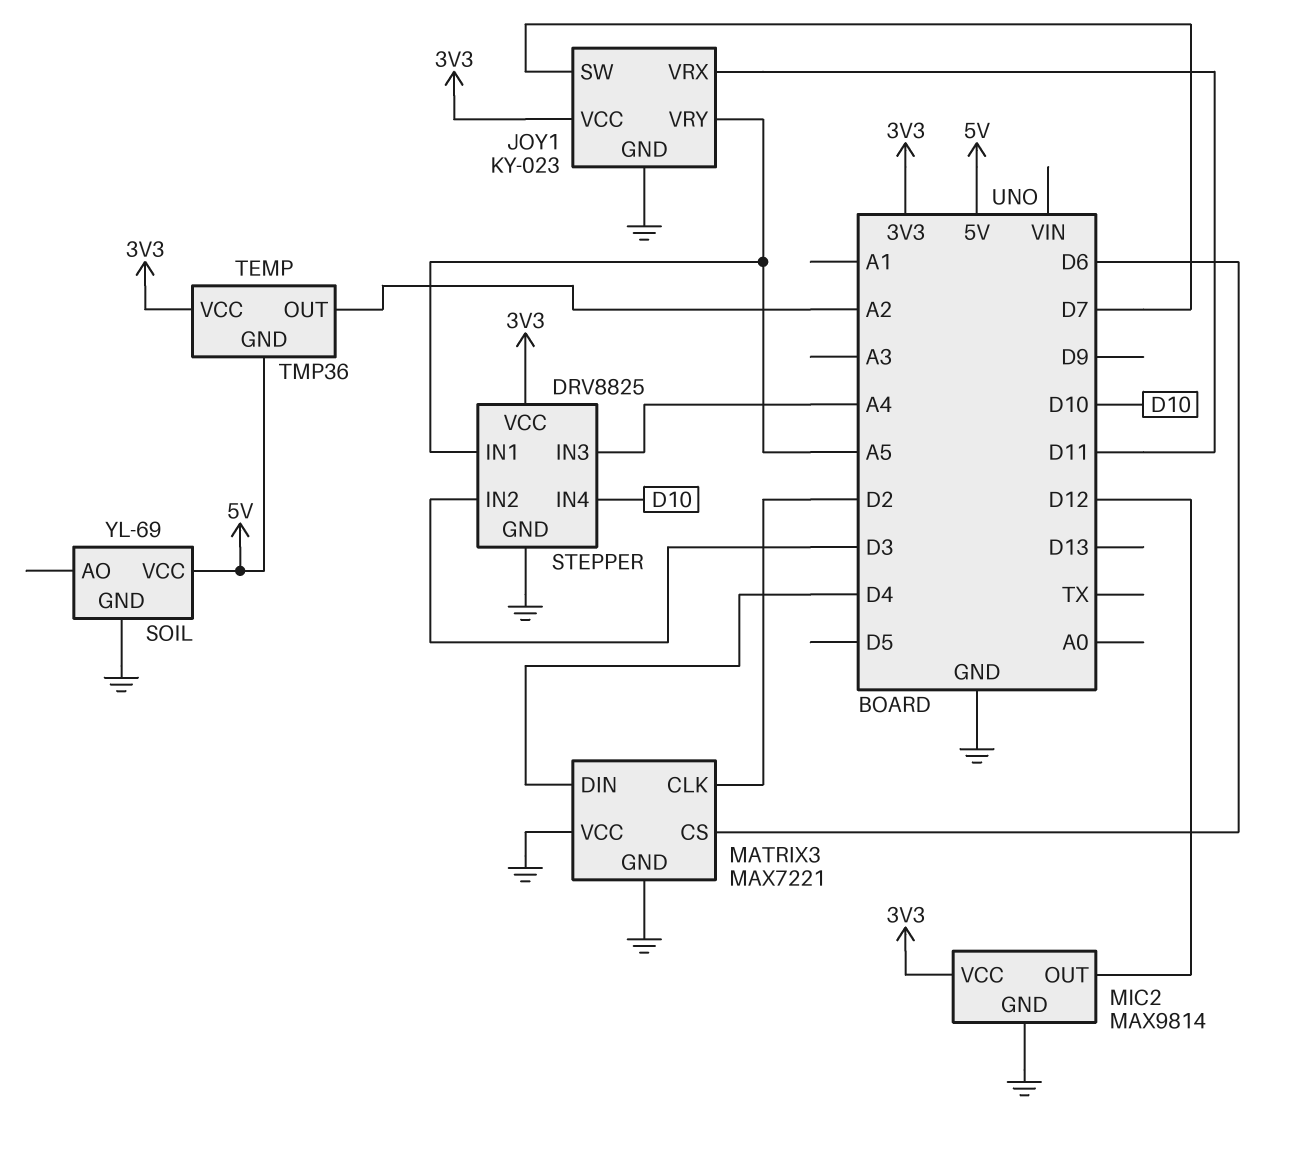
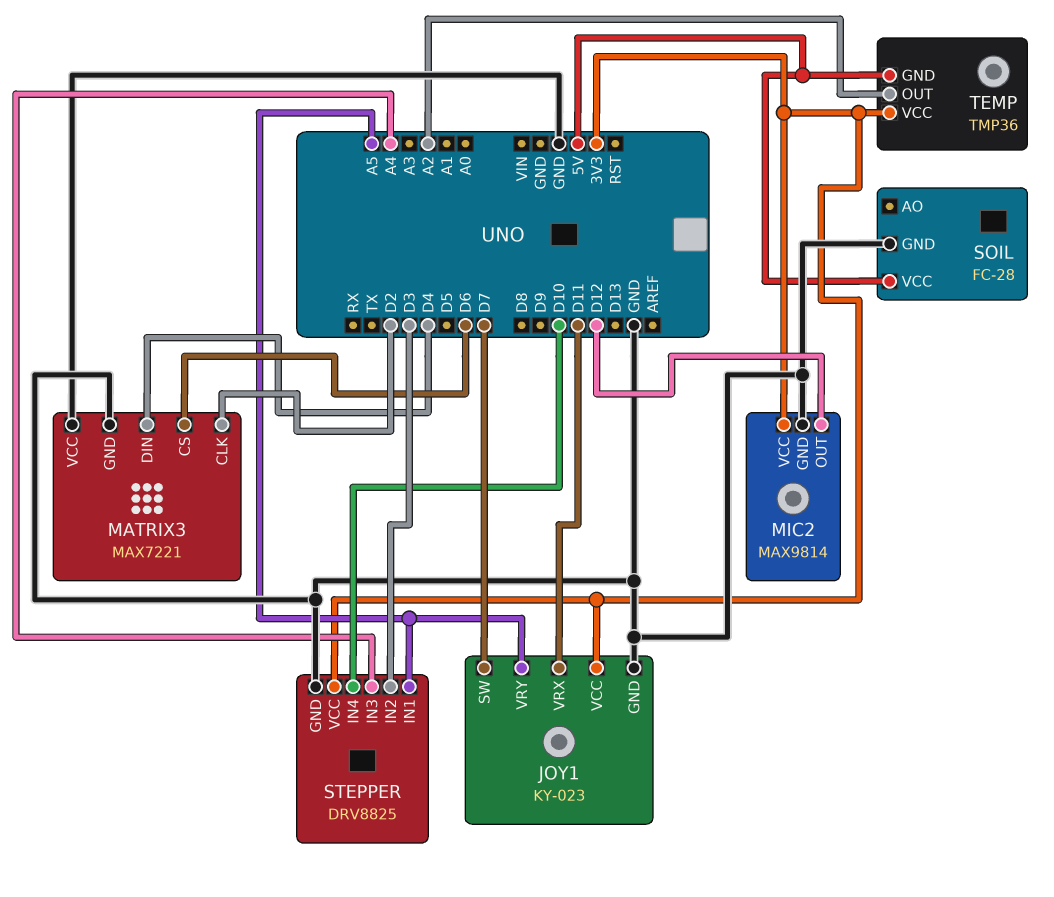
SOIL: YL-69 -> FC-28

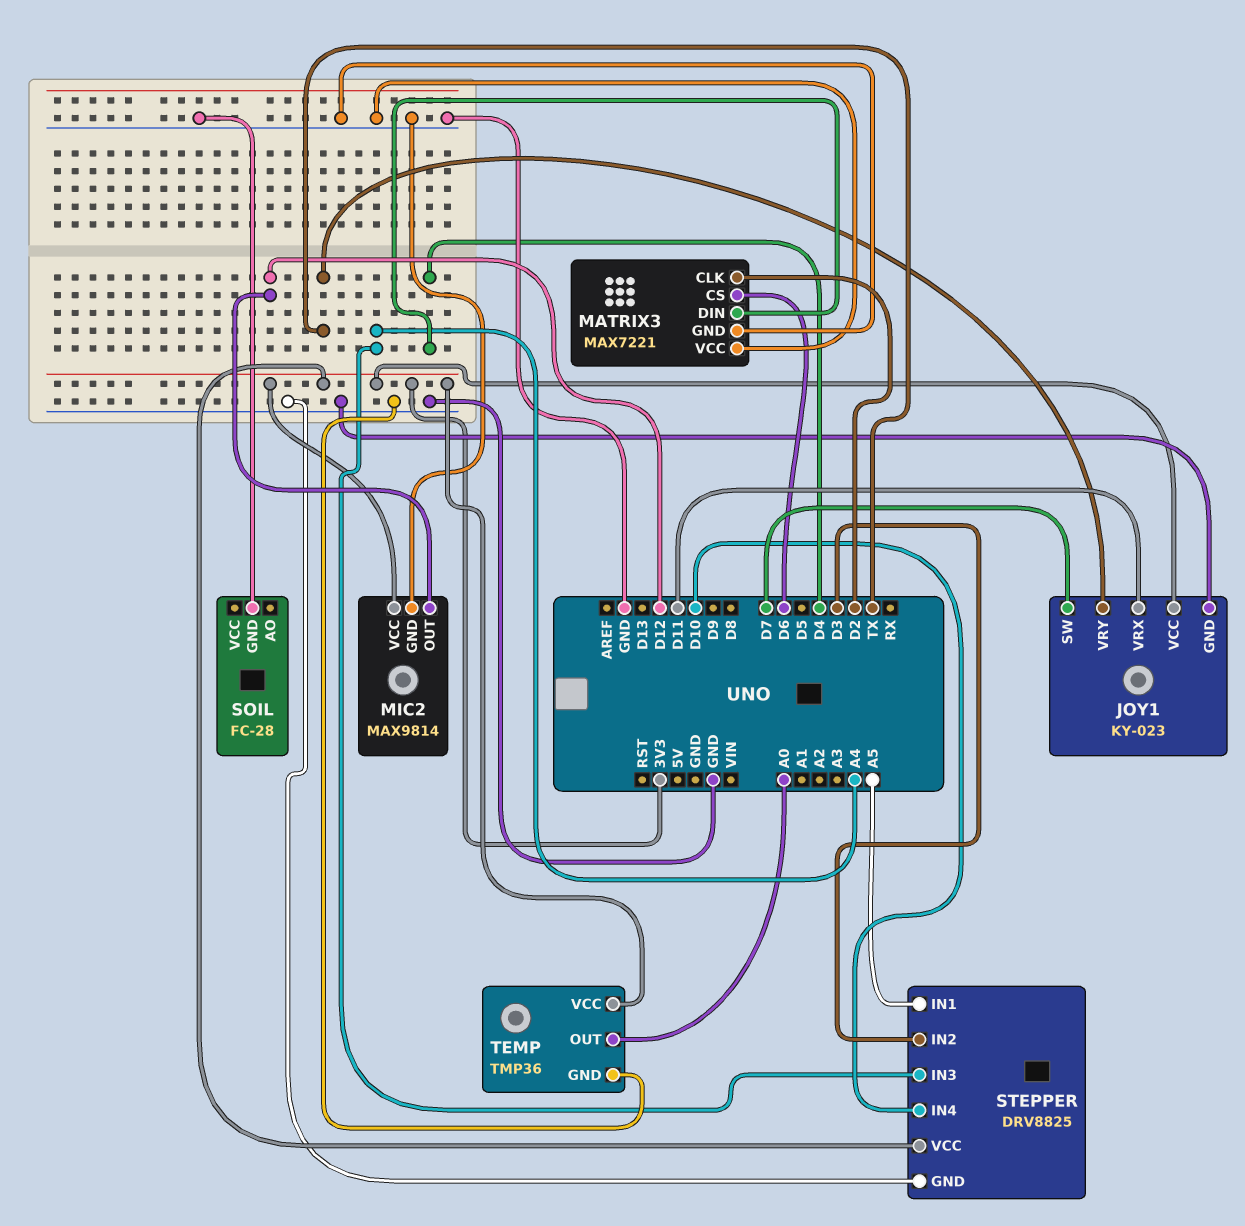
JOY1 pin VRY: A5 -> TX
SOIL pin VCC: 5V -> none
TEMP pin GND: 5V -> GND
TEMP pin OUT: A2 -> A0

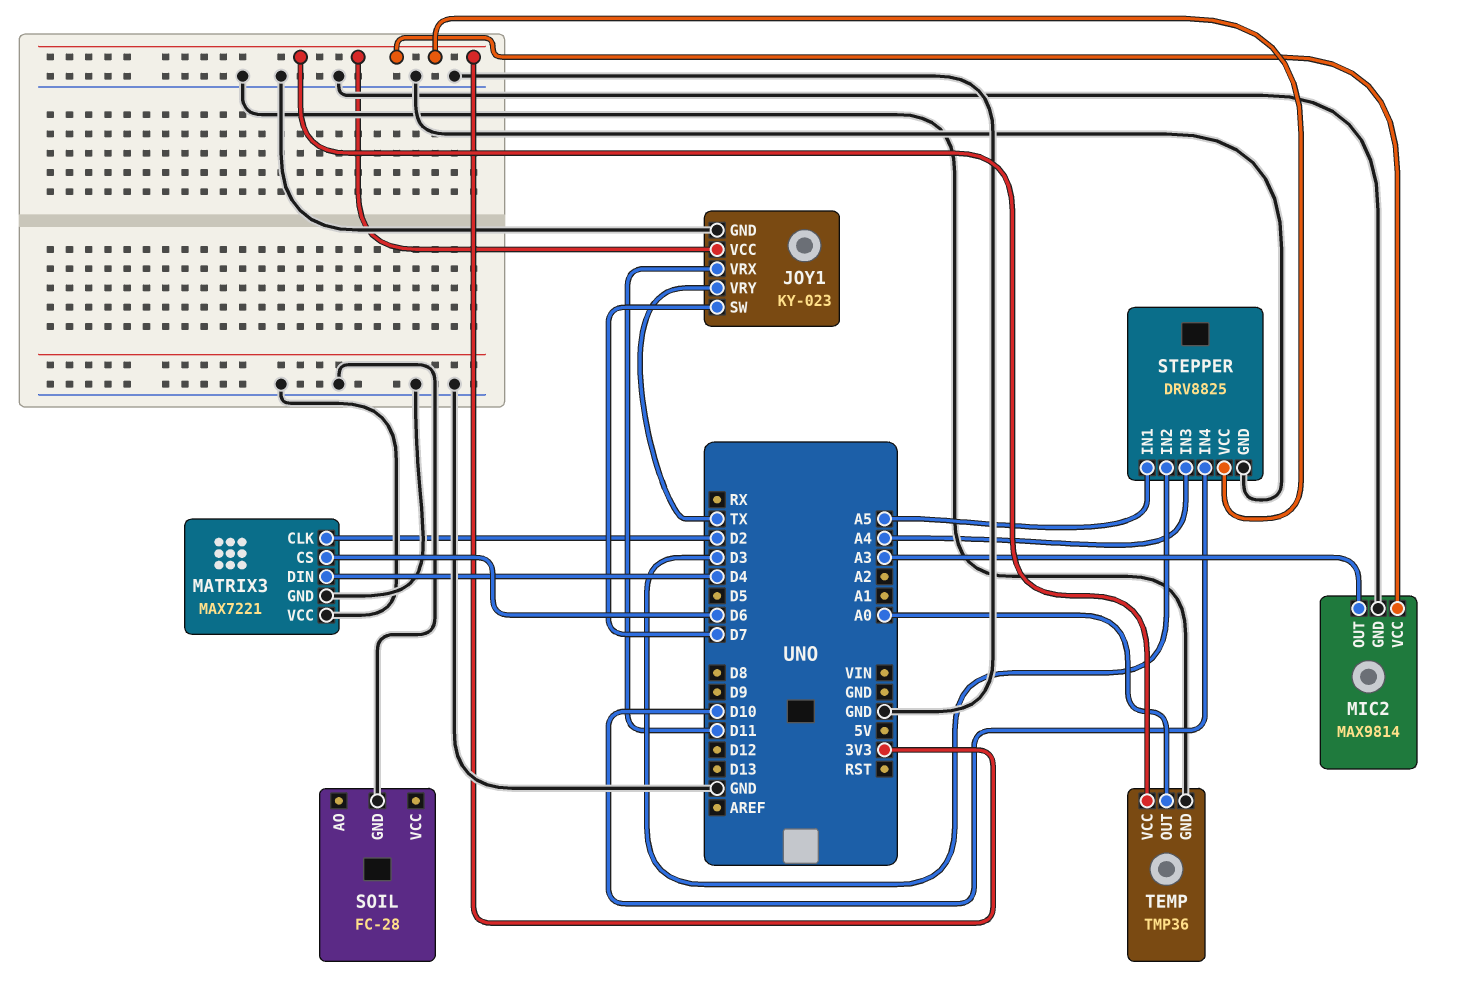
MIC2 pin OUT: D12 -> A3

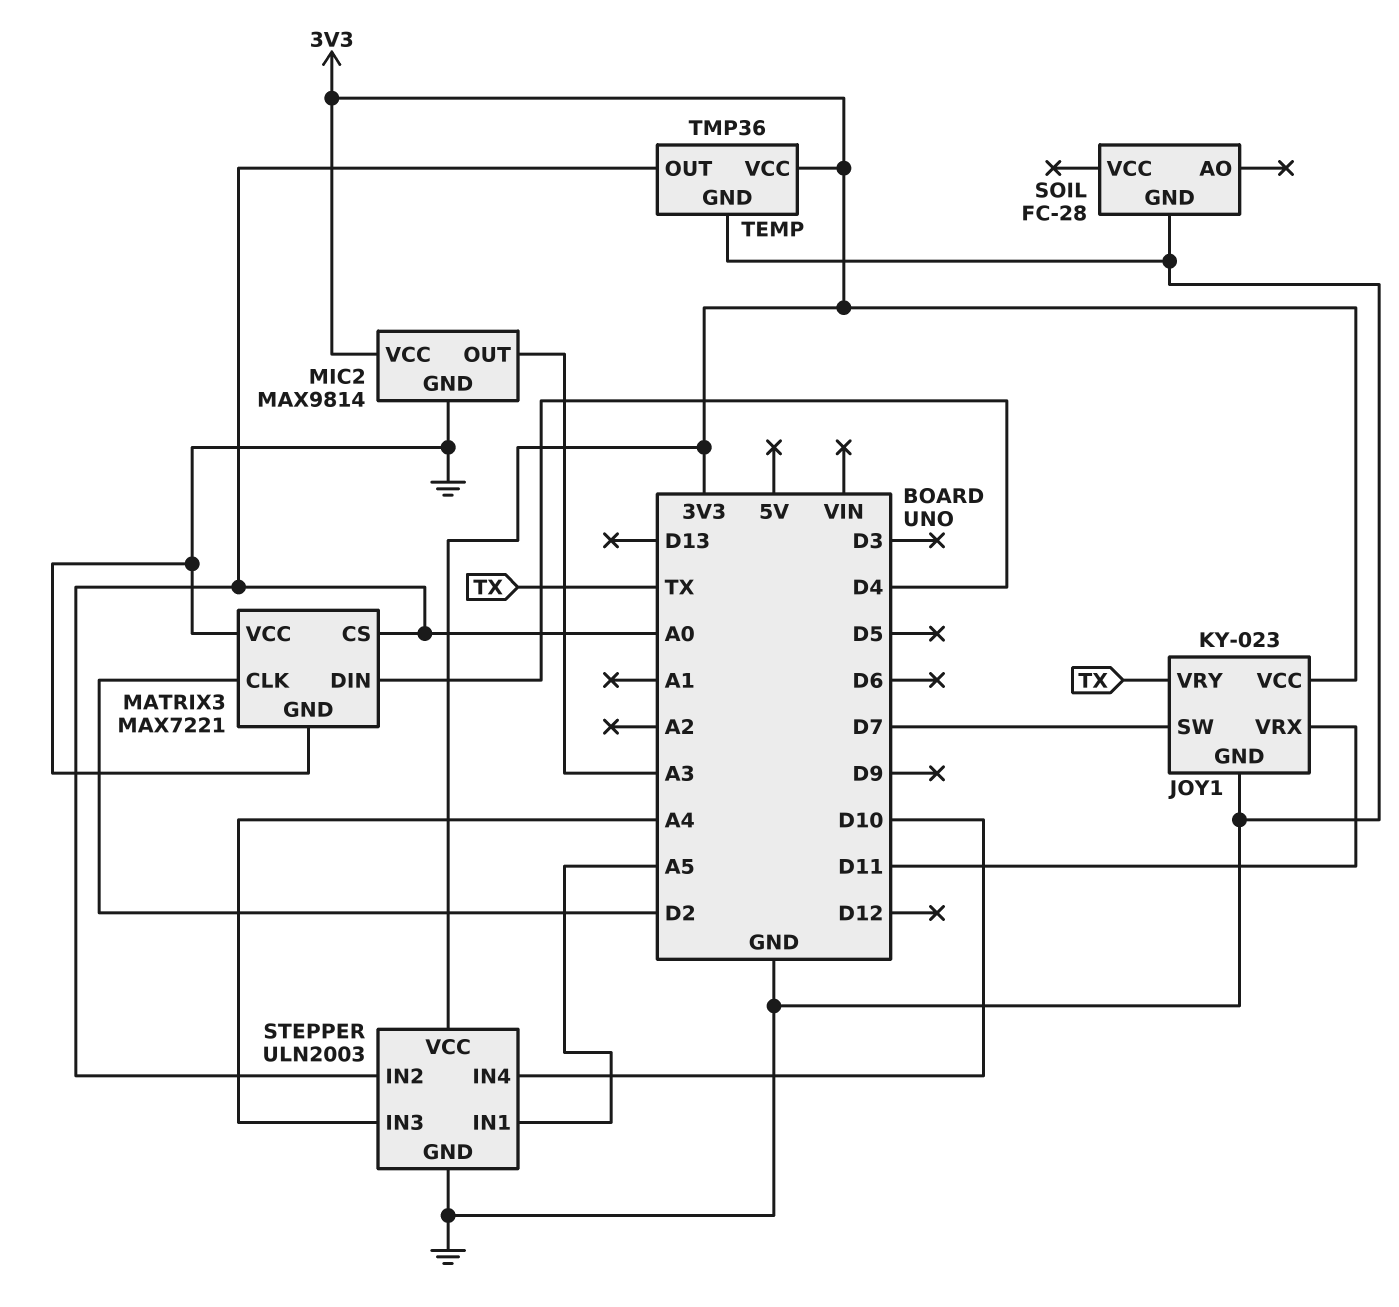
MATRIX3 pin CS: D6 -> A0
STEPPER: DRV8825 -> ULN2003
STEPPER pin IN2: D3 -> A0

